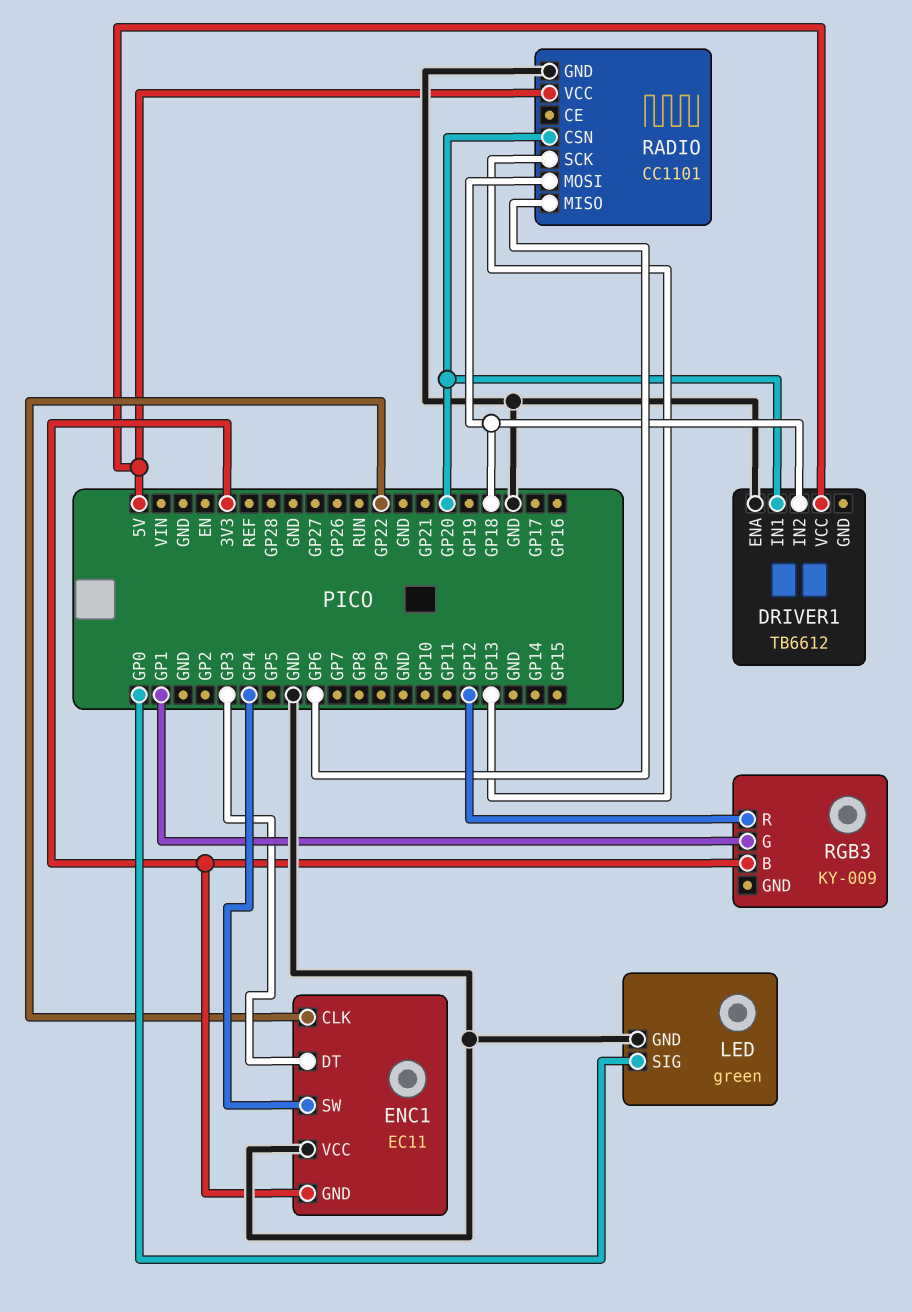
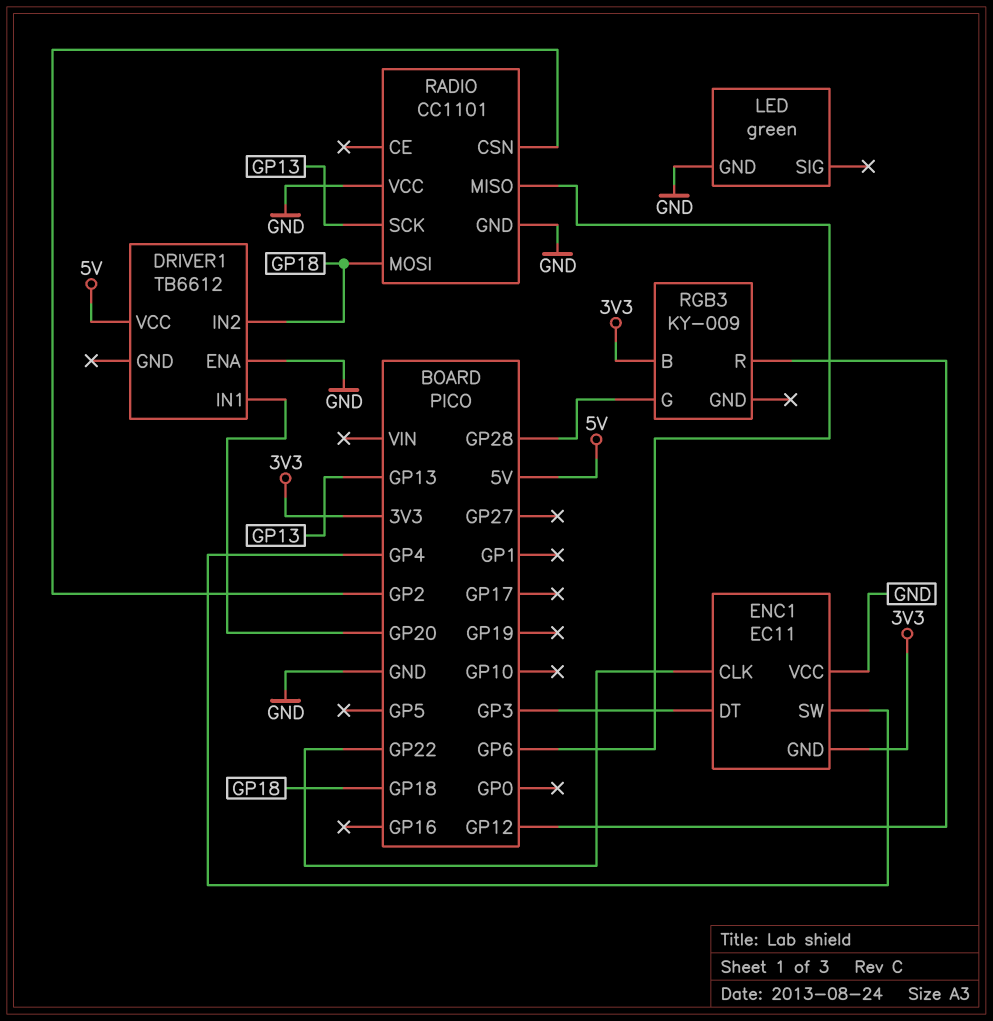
LED pin SIG: GP0 -> none
RADIO pin CSN: GP20 -> GP2
RADIO pin VCC: 5V -> GND
RGB3 pin G: GP1 -> GP28

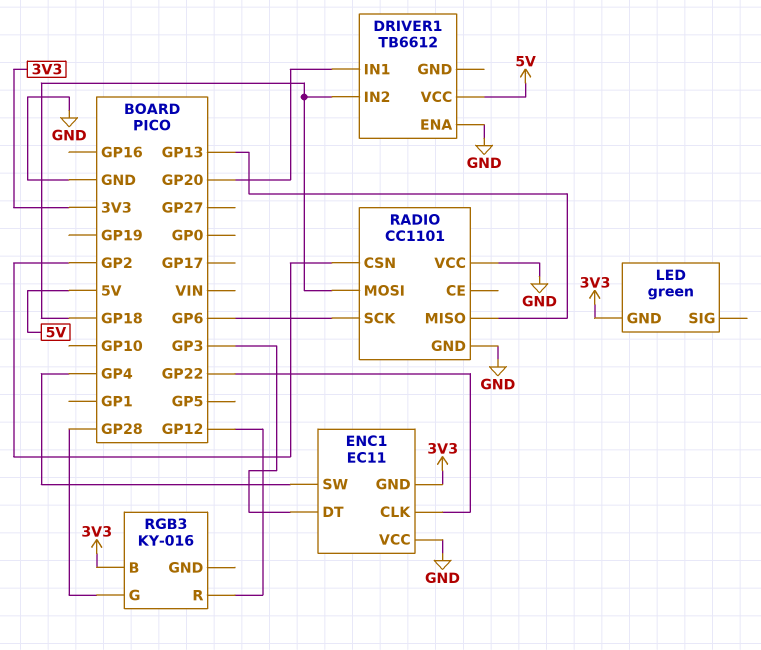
LED pin GND: GND -> 3V3
RADIO pin MISO: GP6 -> GP13
RADIO pin SCK: GP13 -> GP6
RGB3: KY-009 -> KY-016

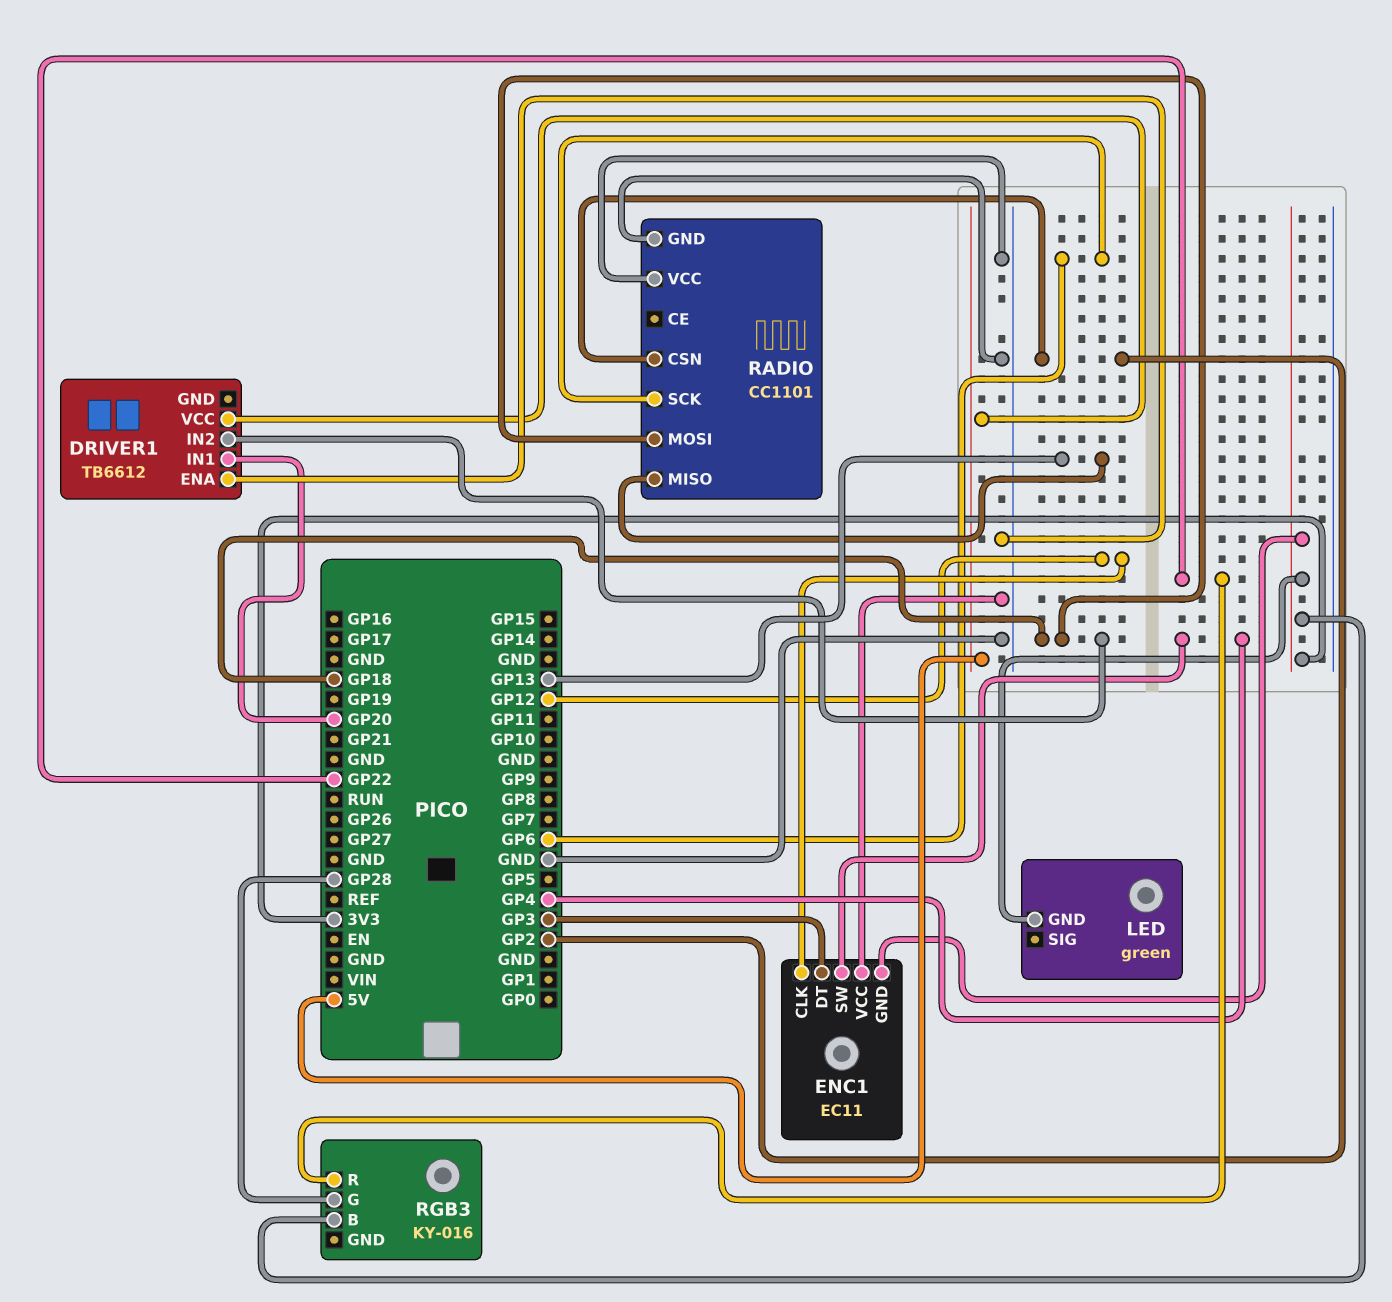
ENC1 pin CLK: GP22 -> GP12
RGB3 pin R: GP12 -> GP22

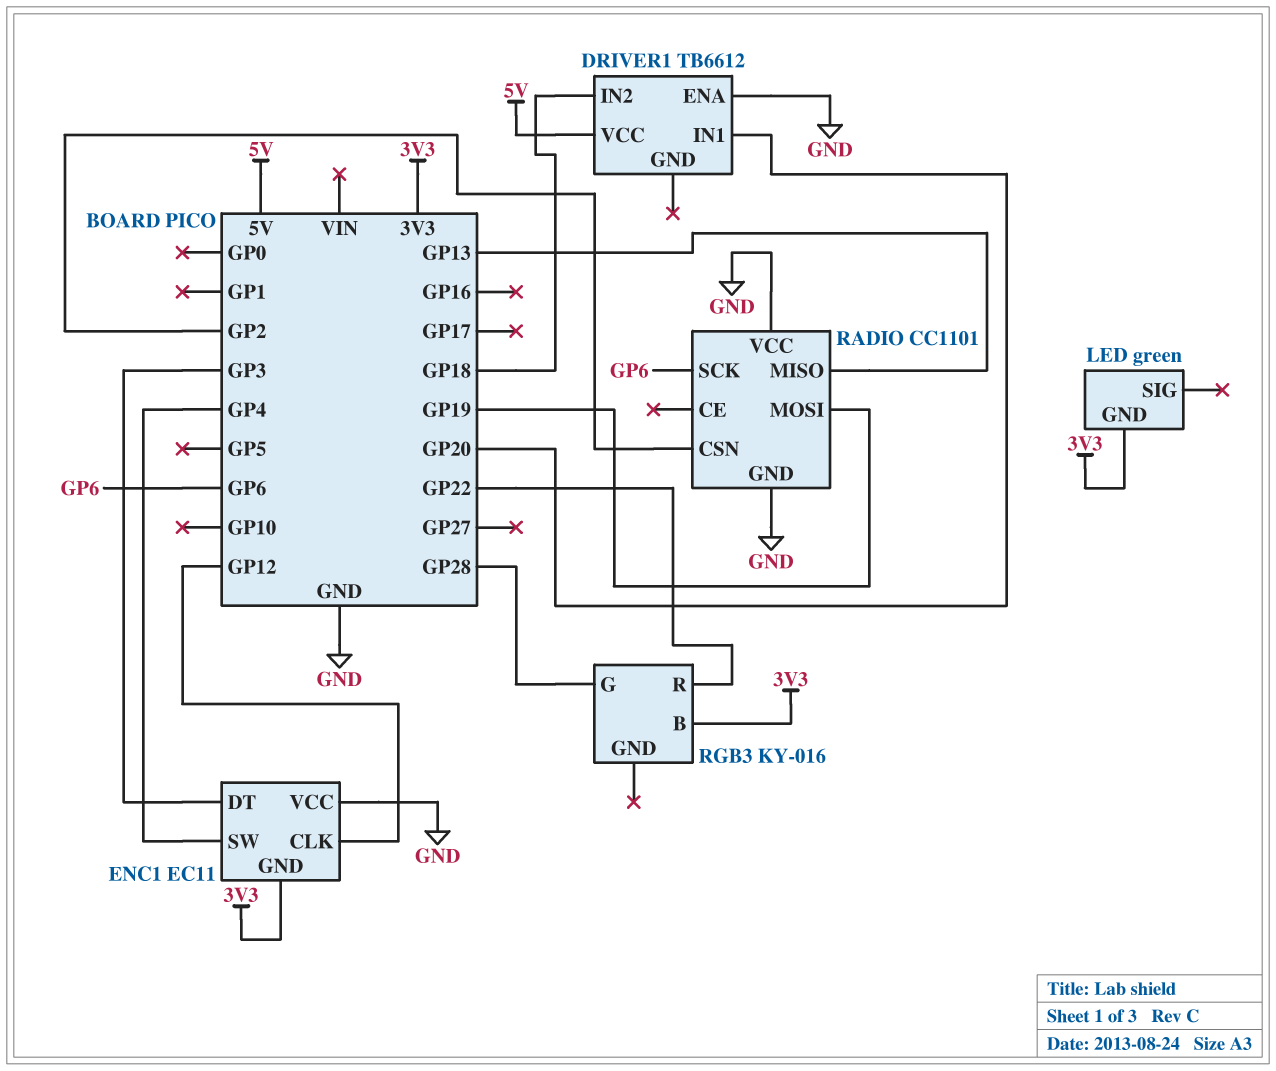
RADIO pin MOSI: GP18 -> GP19

